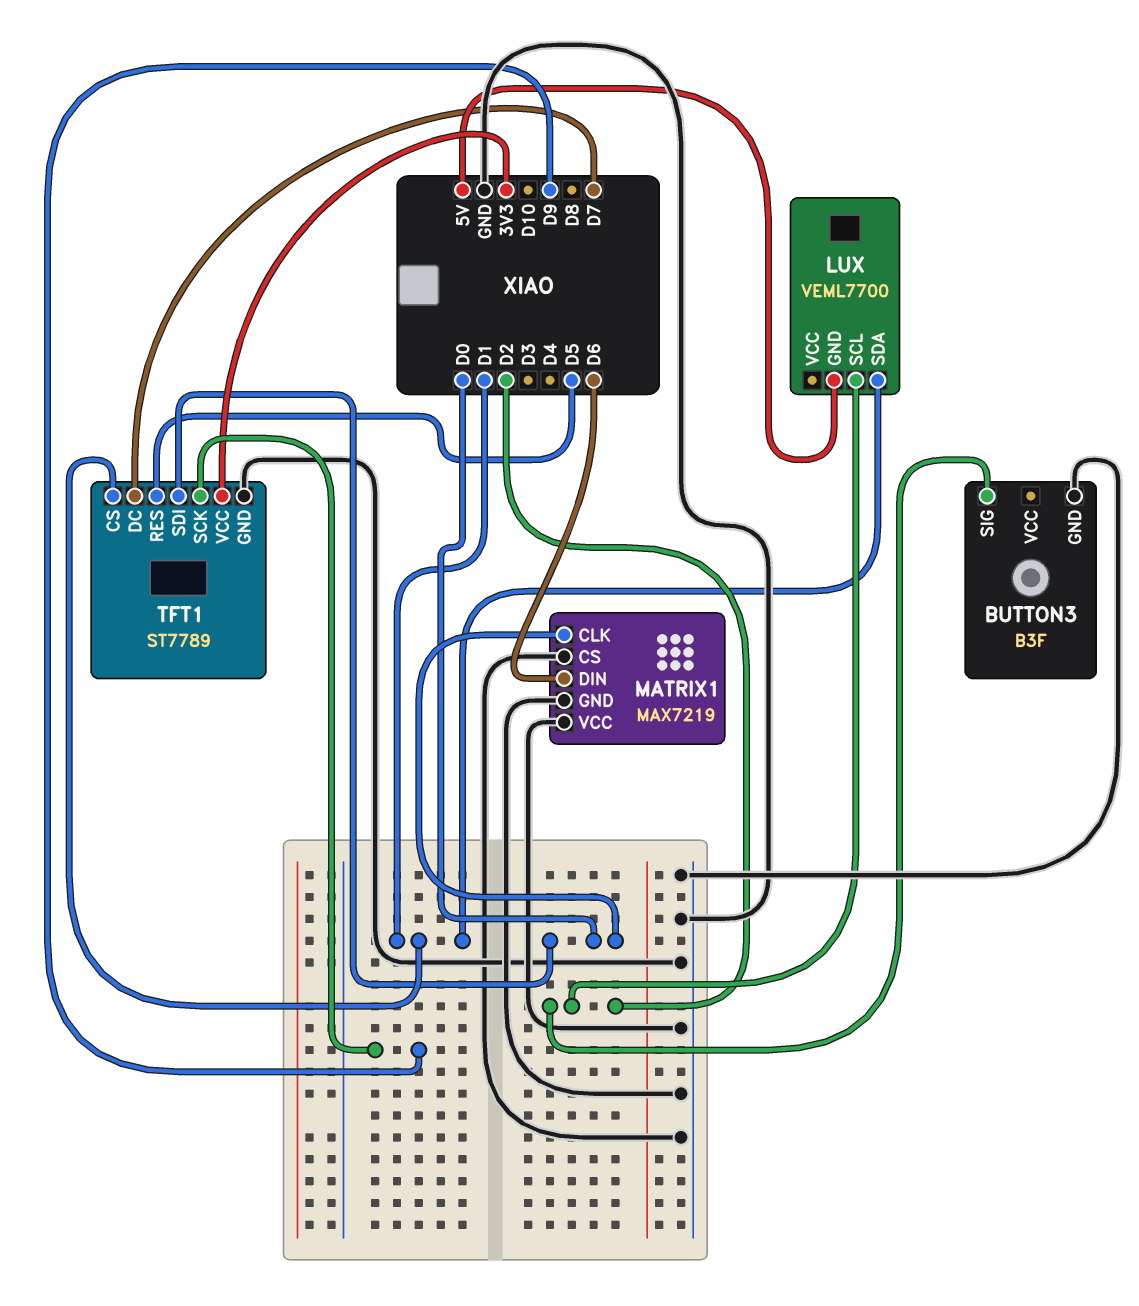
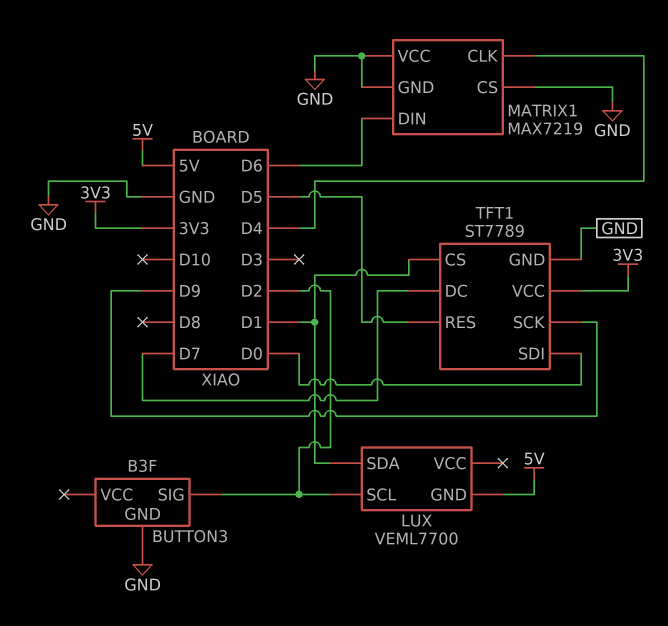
MATRIX1 pin CLK: D0 -> D4

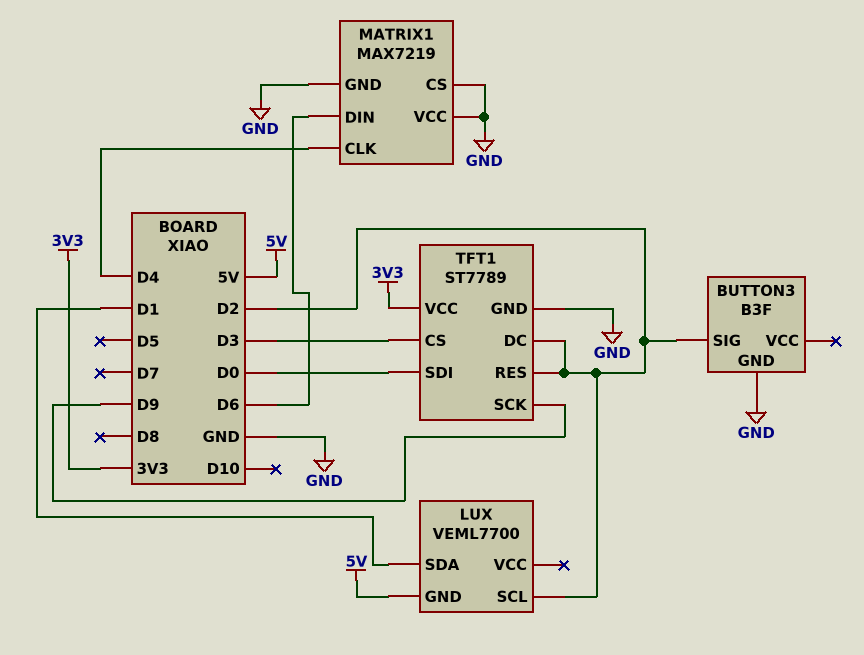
TFT1 pin CS: D1 -> D3
TFT1 pin DC: D7 -> D2
TFT1 pin RES: D5 -> D2

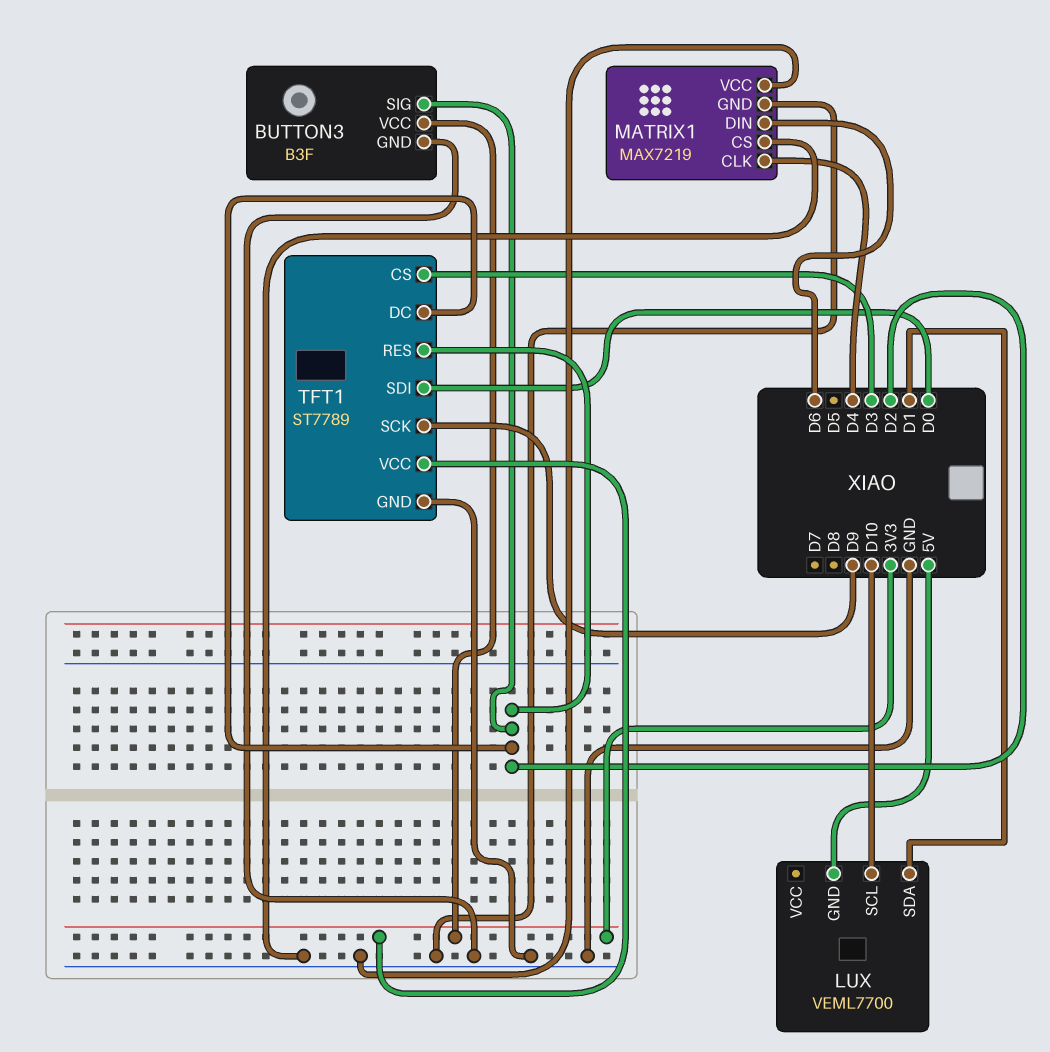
BUTTON3 pin VCC: none -> 3V3
LUX pin SCL: D2 -> D10

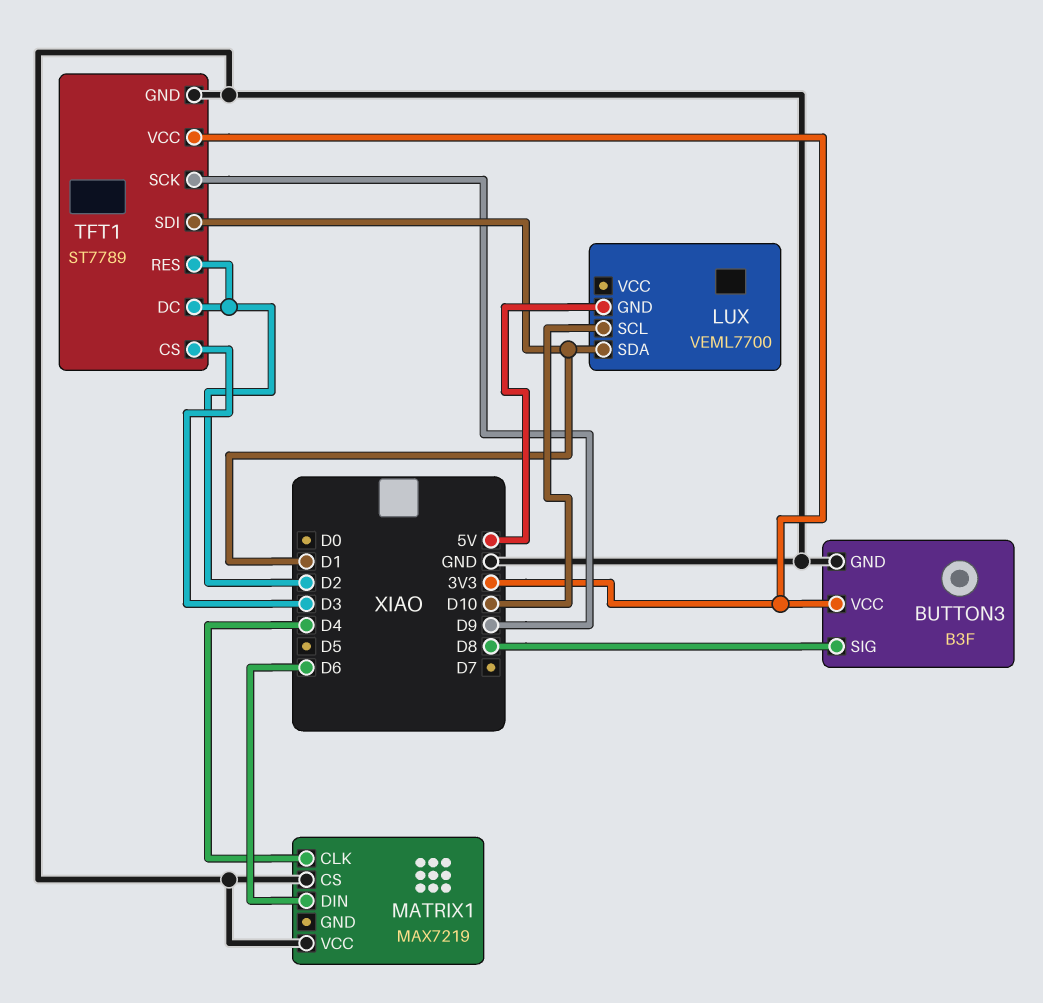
BUTTON3 pin SIG: D2 -> D8
MATRIX1 pin GND: GND -> none
TFT1 pin SDI: D0 -> D1

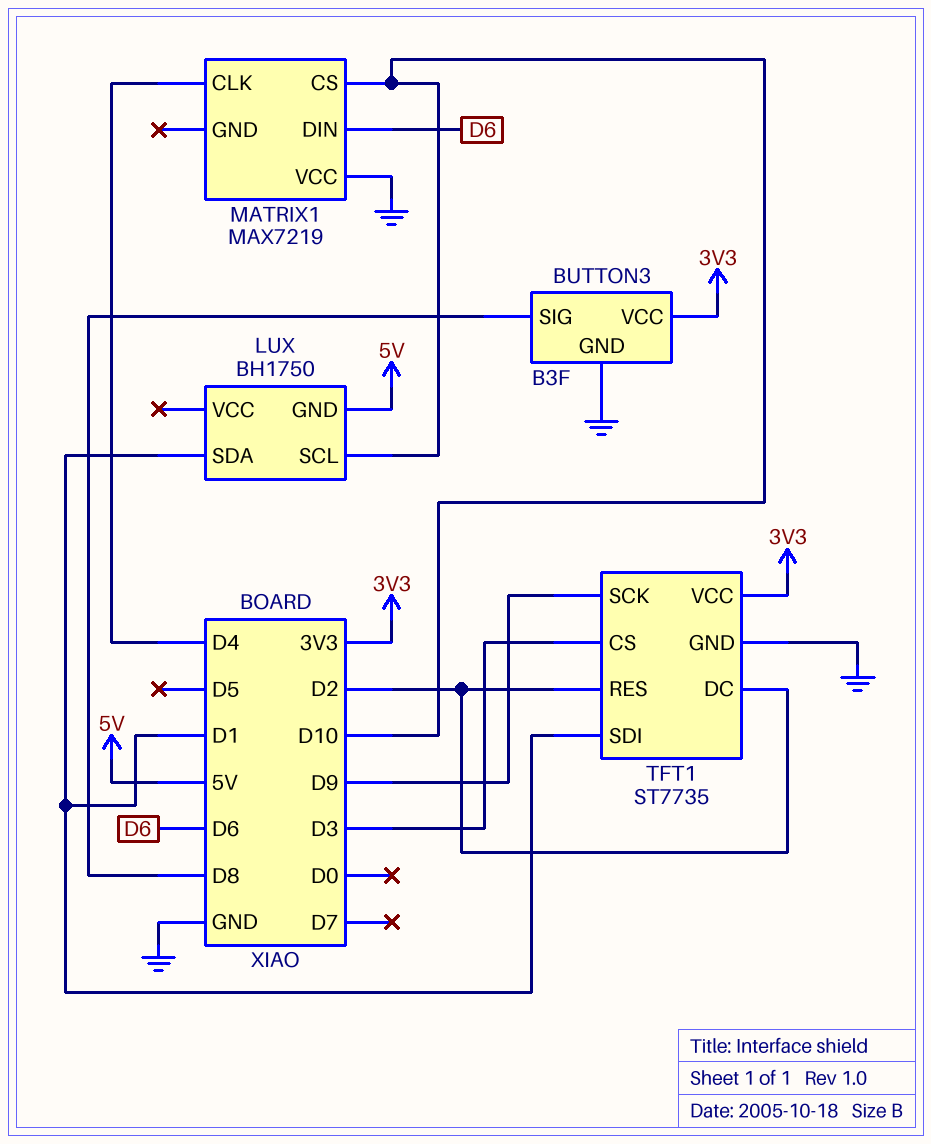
LUX: VEML7700 -> BH1750
MATRIX1 pin CS: GND -> D10
TFT1: ST7789 -> ST7735

